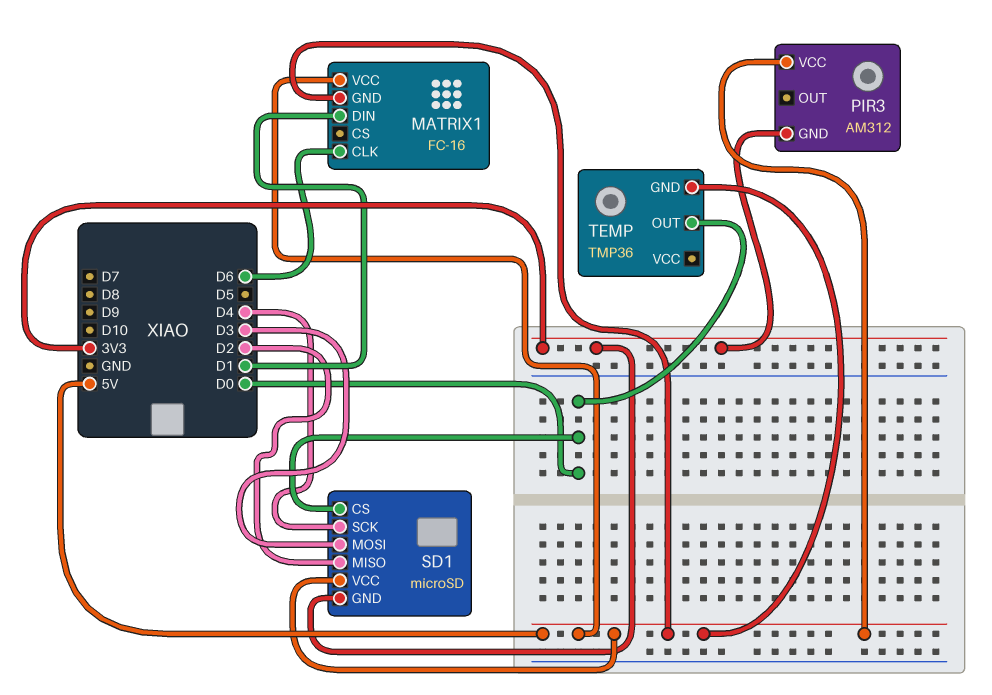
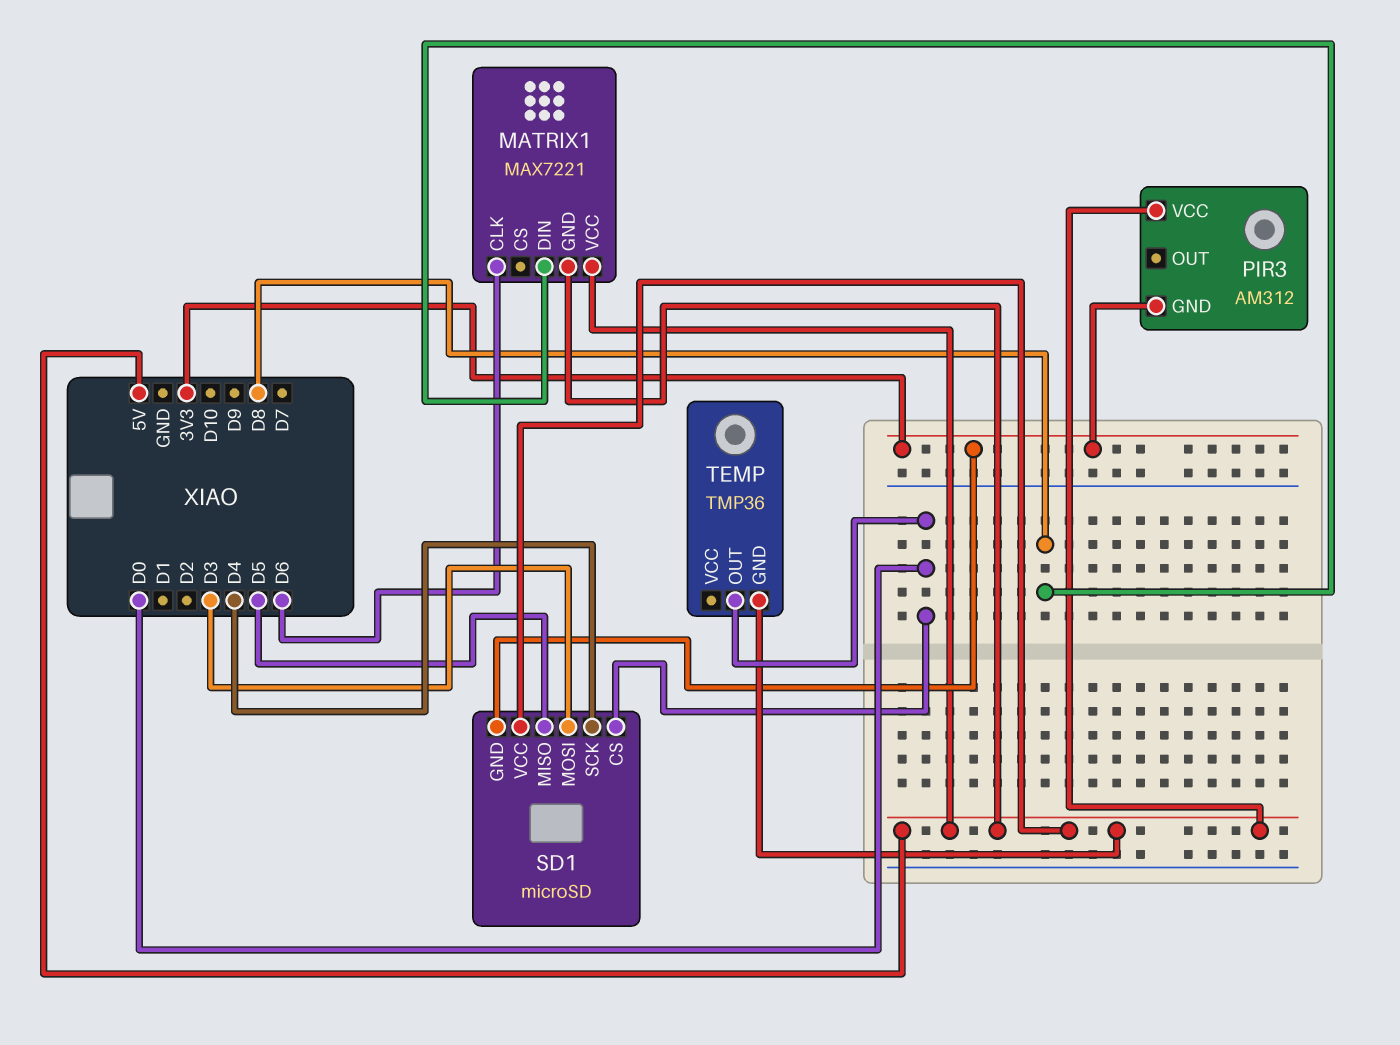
MATRIX1: FC-16 -> MAX7221
MATRIX1 pin DIN: D1 -> D8
SD1 pin MISO: D2 -> D5

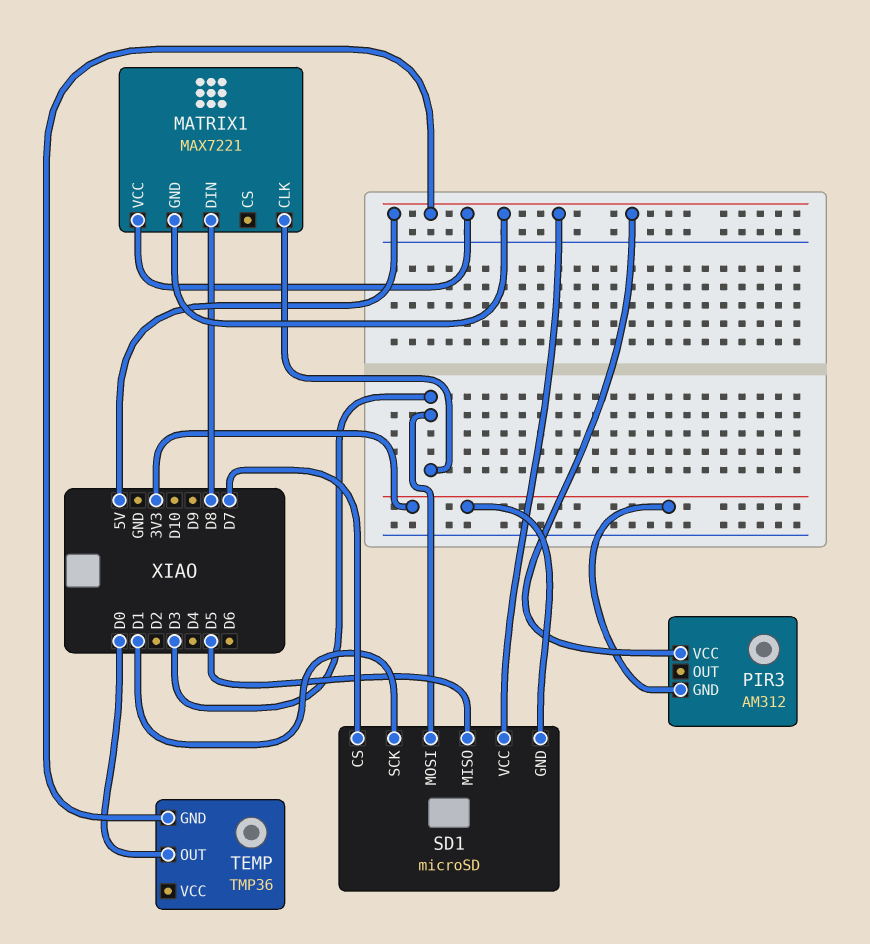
MATRIX1 pin CLK: D6 -> D3
SD1 pin CS: D0 -> D7
SD1 pin SCK: D4 -> D1

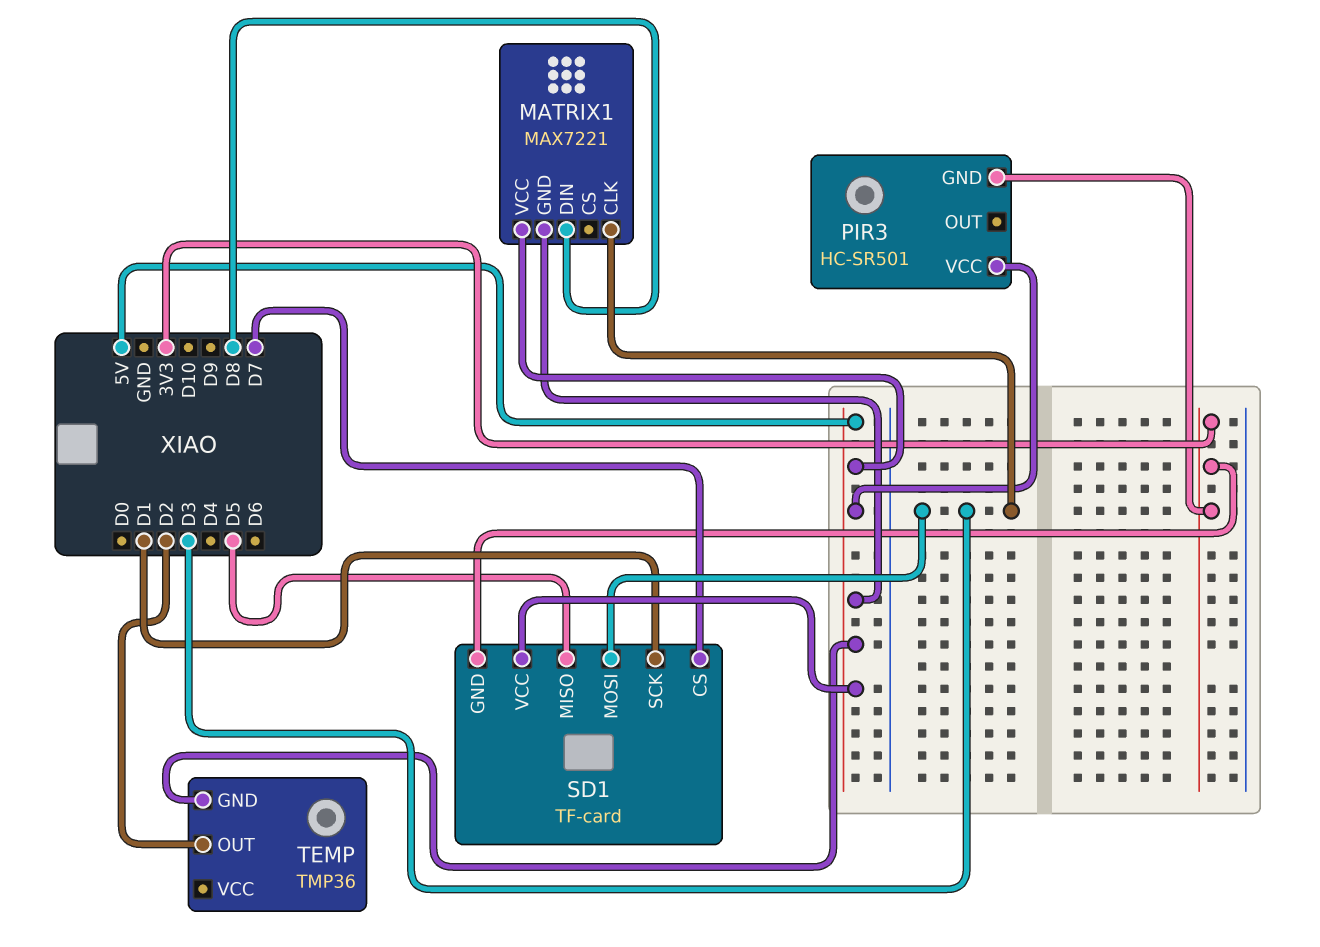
PIR3: AM312 -> HC-SR501
SD1: microSD -> TF-card
TEMP pin OUT: D0 -> D2

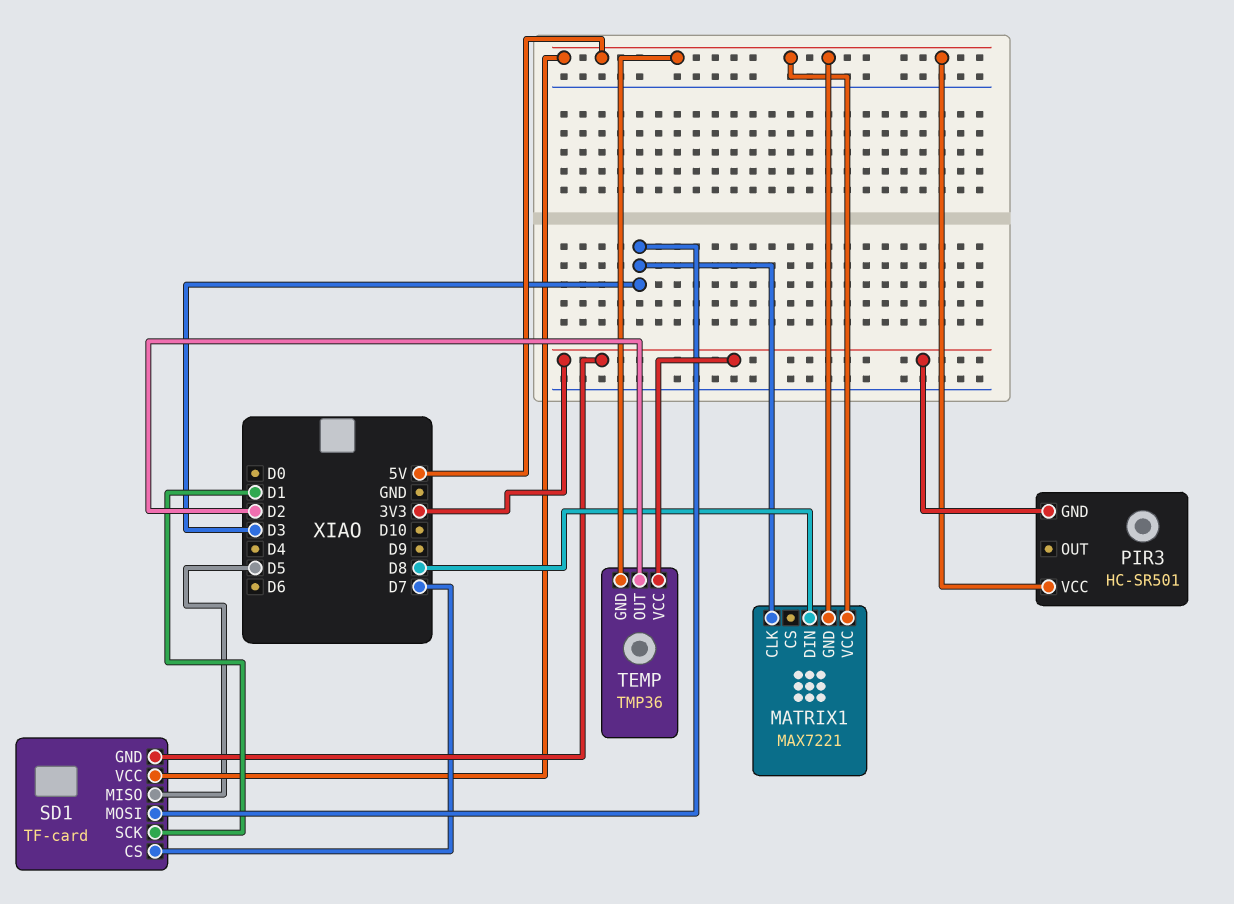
TEMP pin VCC: none -> 3V3

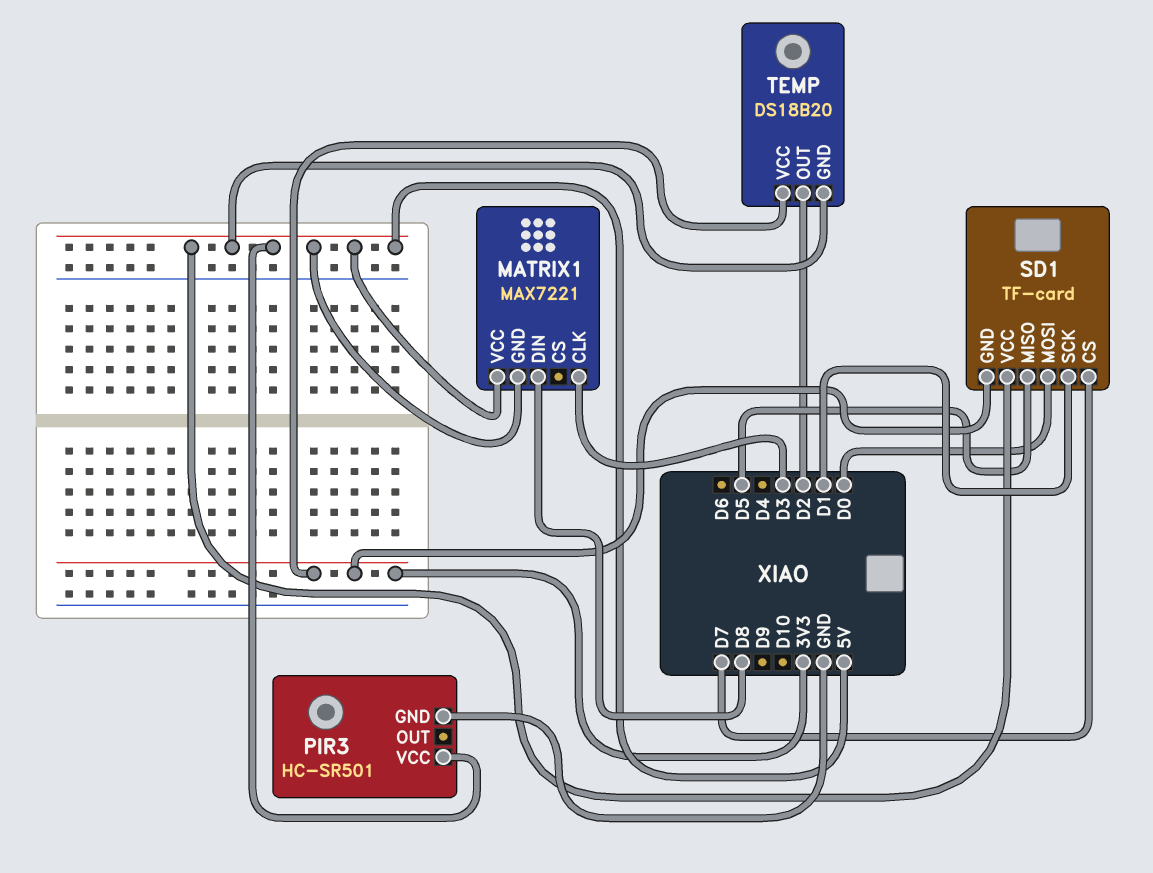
PIR3 pin GND: 3V3 -> GND
SD1 pin MOSI: D3 -> D0
TEMP: TMP36 -> DS18B20

